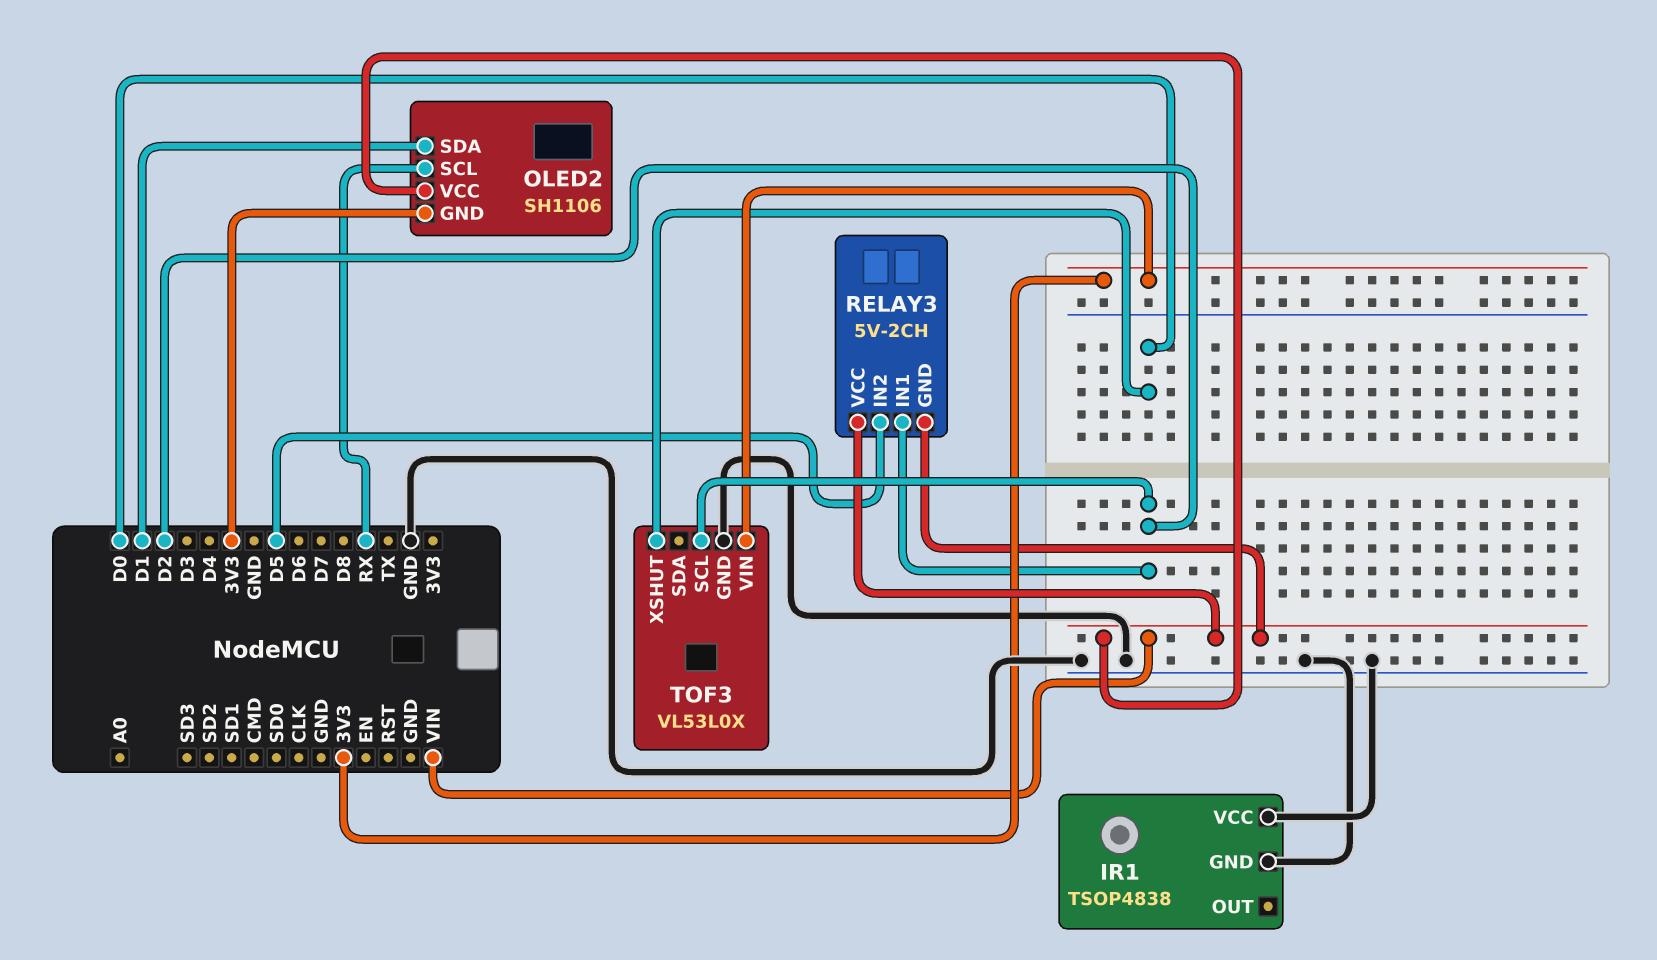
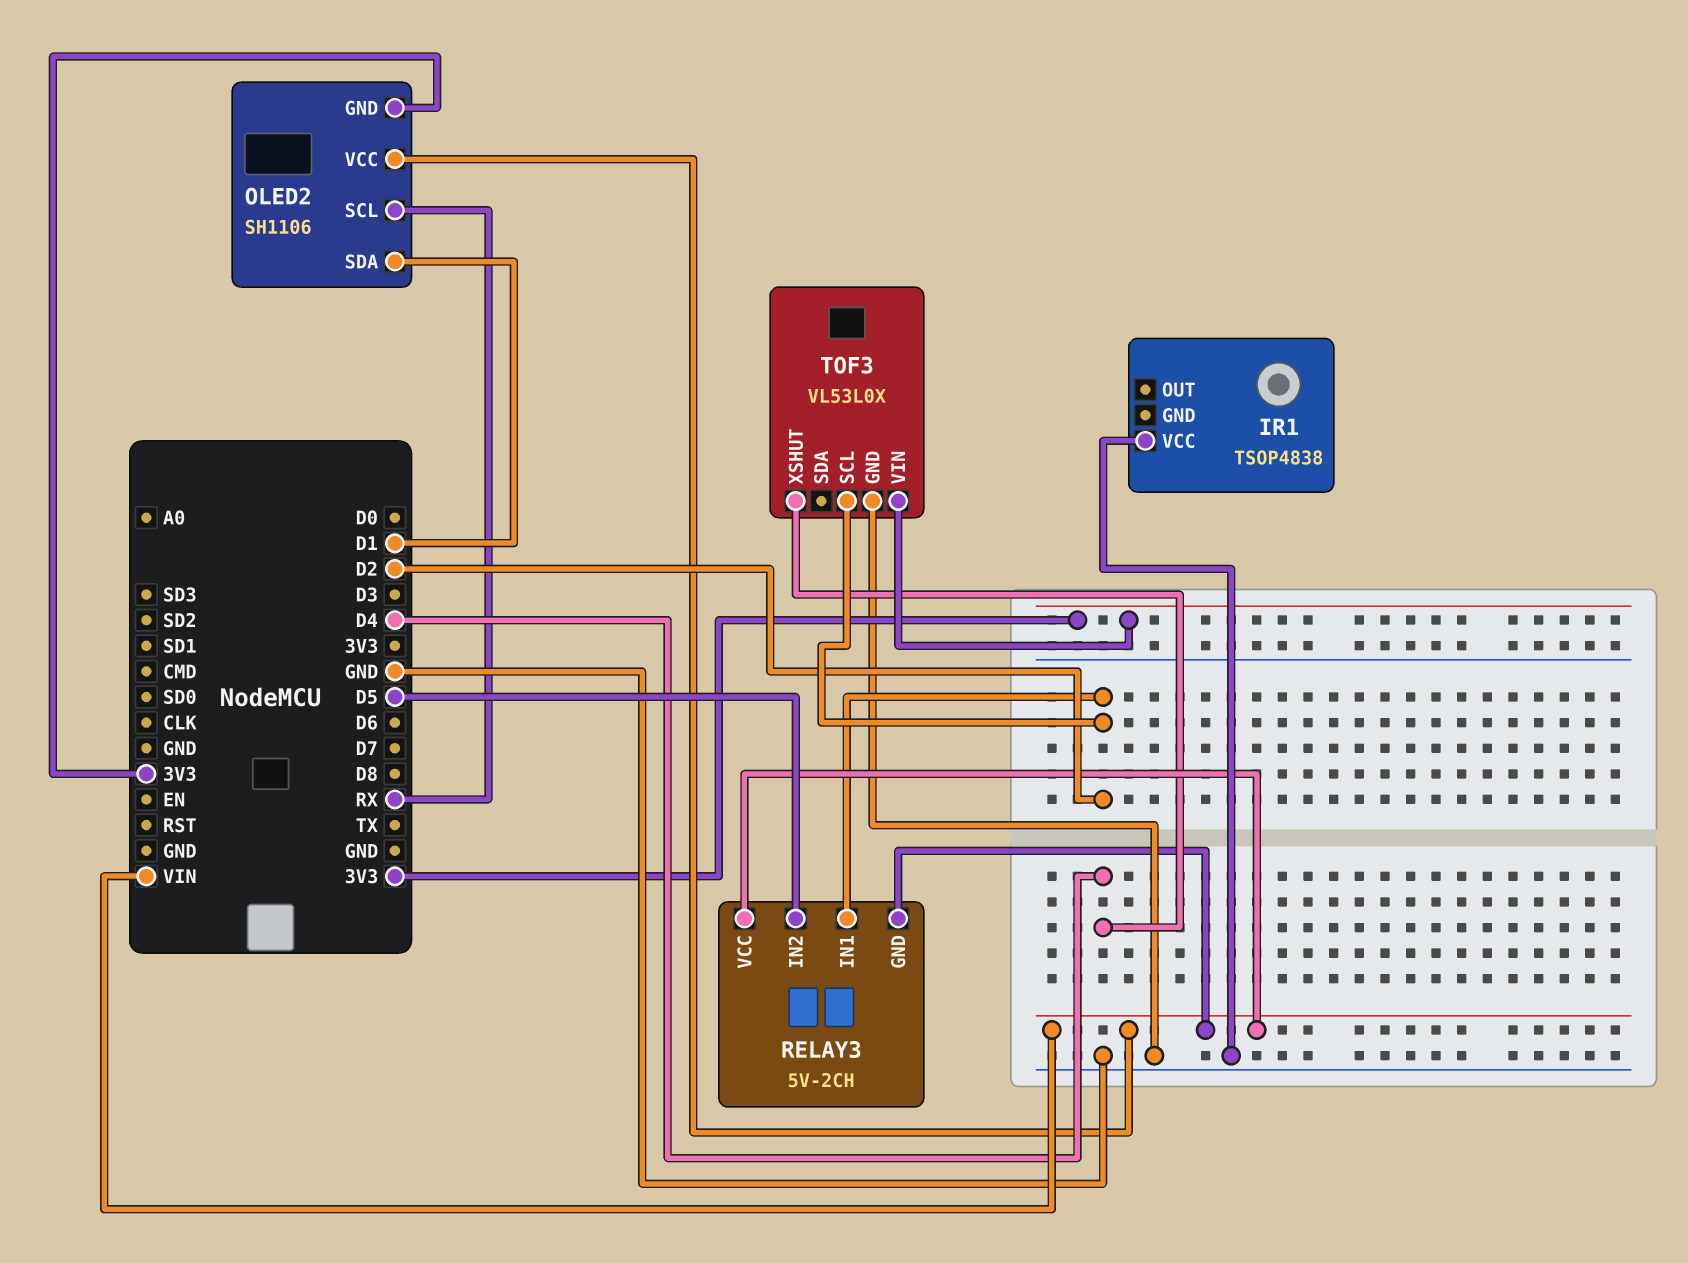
IR1 pin GND: GND -> none
TOF3 pin XSHUT: D0 -> D4

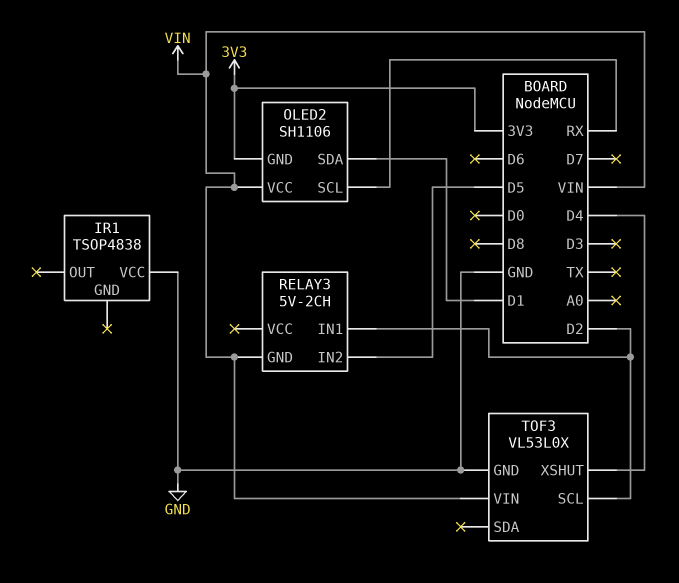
RELAY3 pin VCC: VIN -> none
TOF3 pin VIN: 3V3 -> VIN

